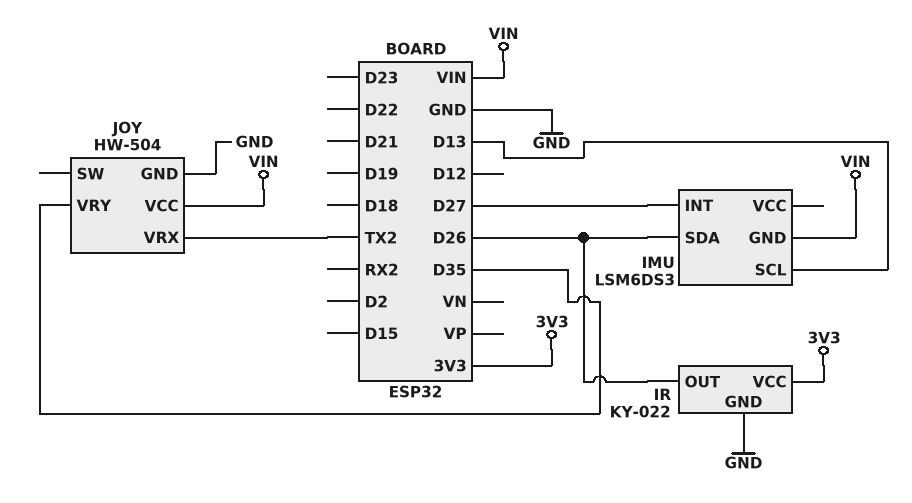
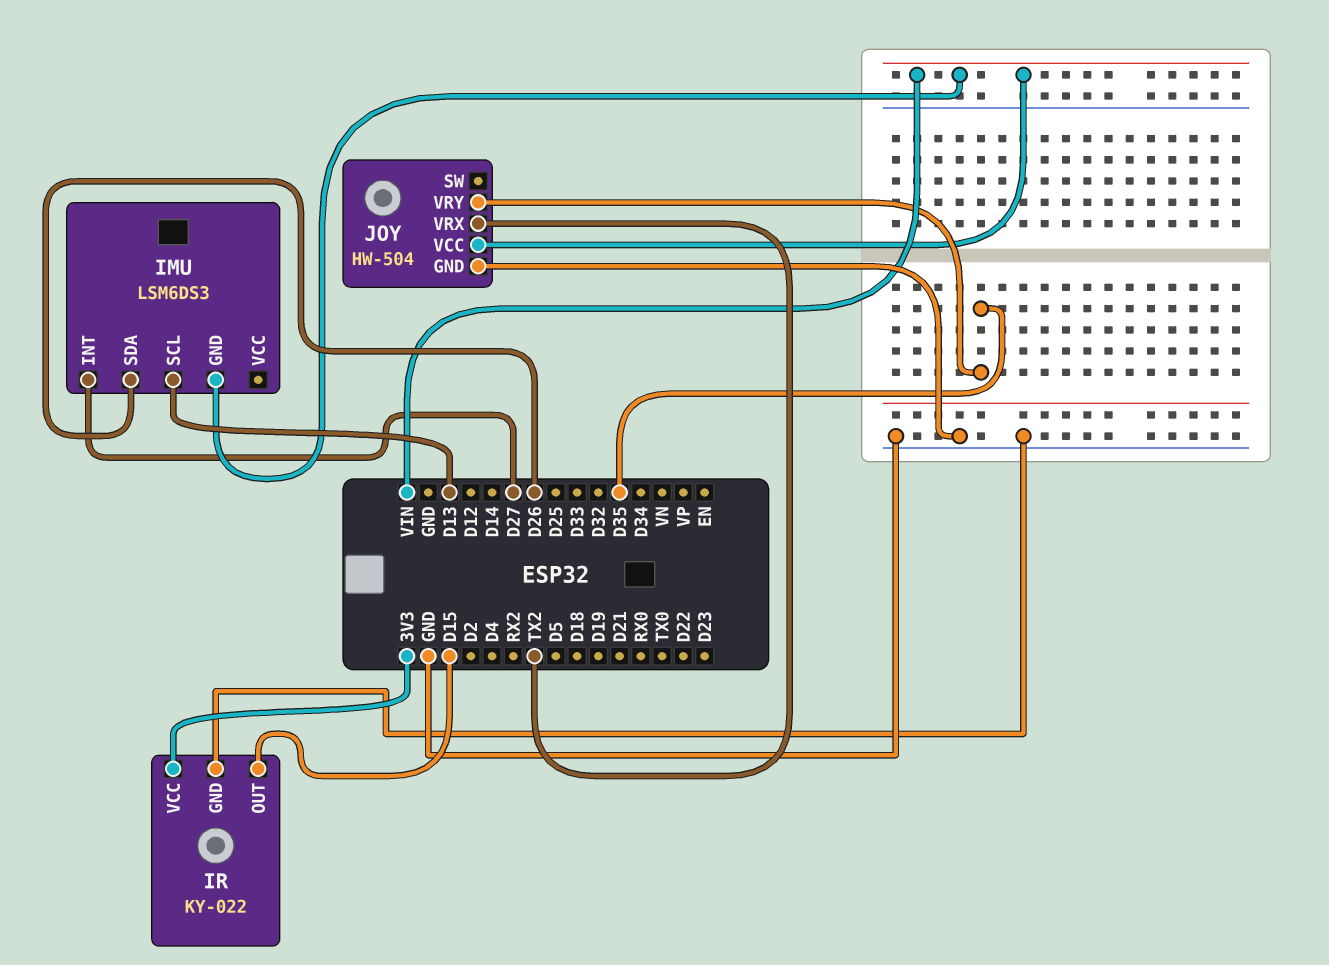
IR pin OUT: D26 -> D15

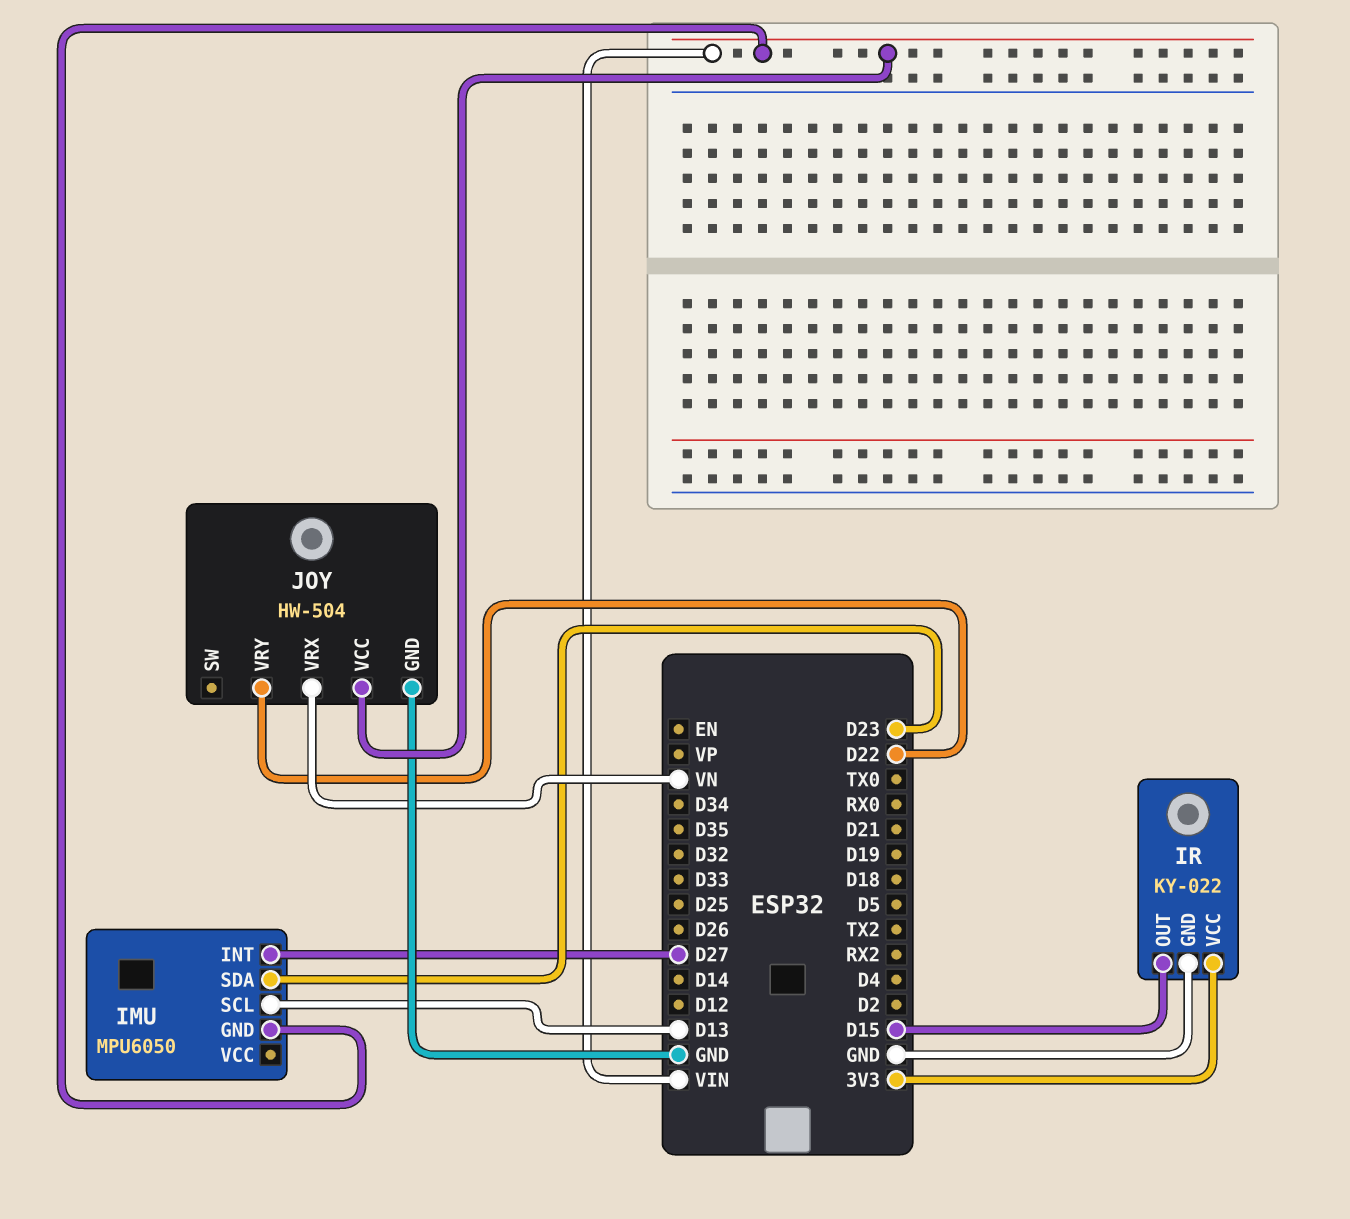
IMU: LSM6DS3 -> MPU6050
IMU pin SDA: D26 -> D23
JOY pin VRX: TX2 -> VN
JOY pin VRY: D35 -> D22

